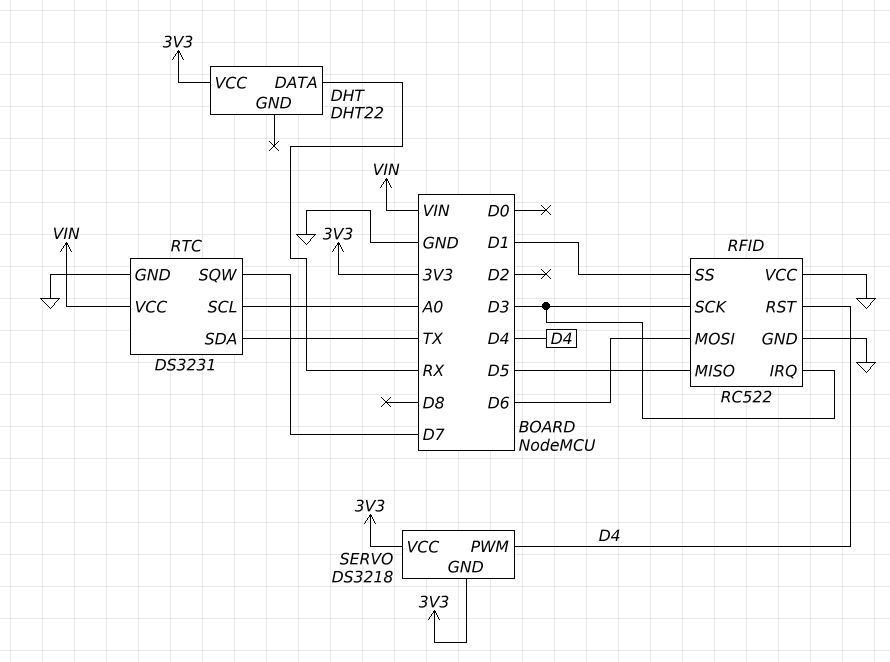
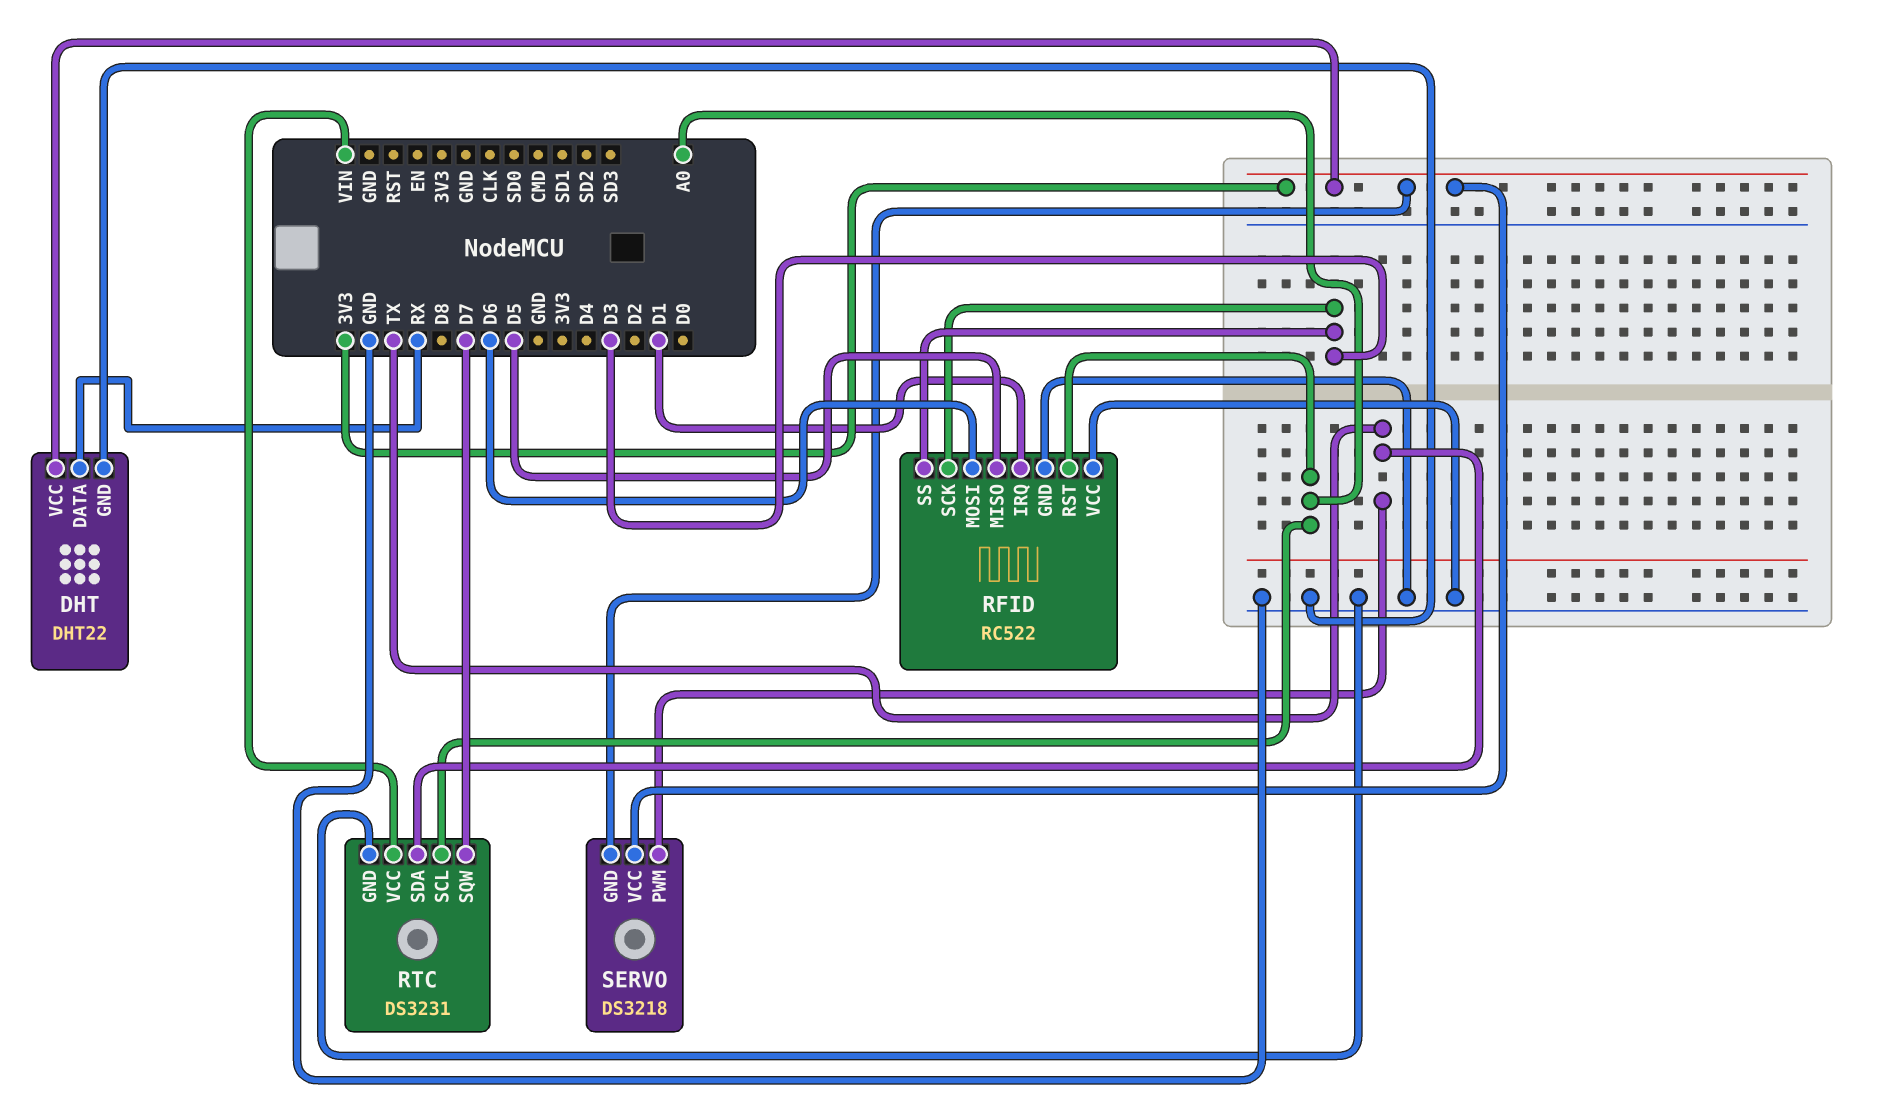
DHT pin GND: none -> GND
RFID pin IRQ: D3 -> D1
RFID pin RST: D4 -> A0
RFID pin SS: D1 -> D3
SERVO pin PWM: D4 -> TX

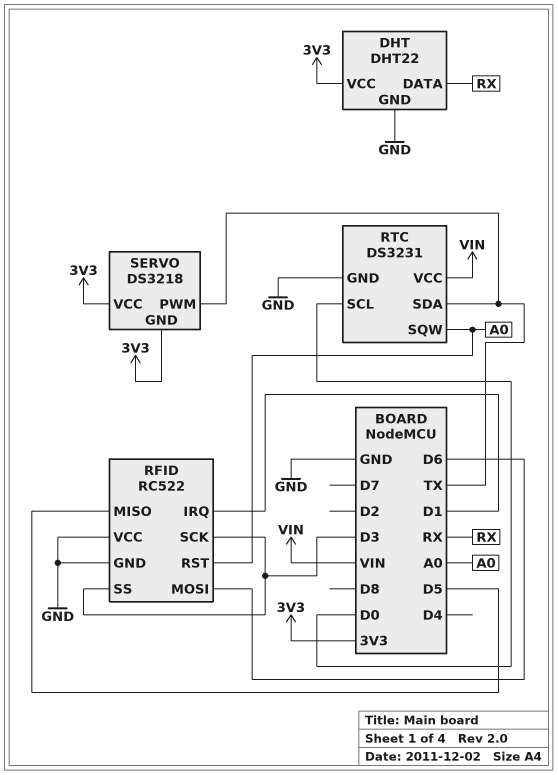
RTC pin SCL: A0 -> D0
RTC pin SQW: D7 -> A0

